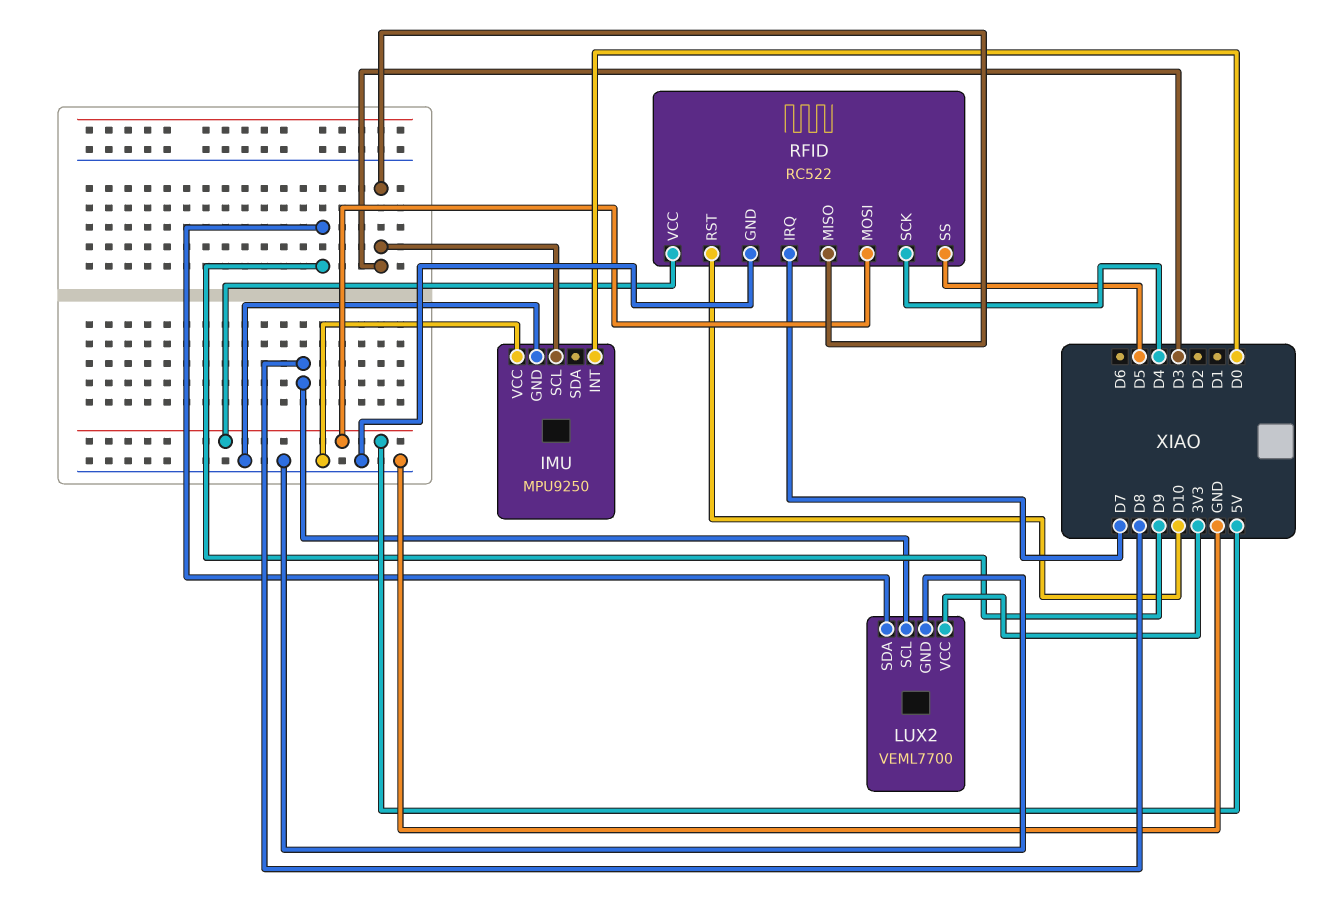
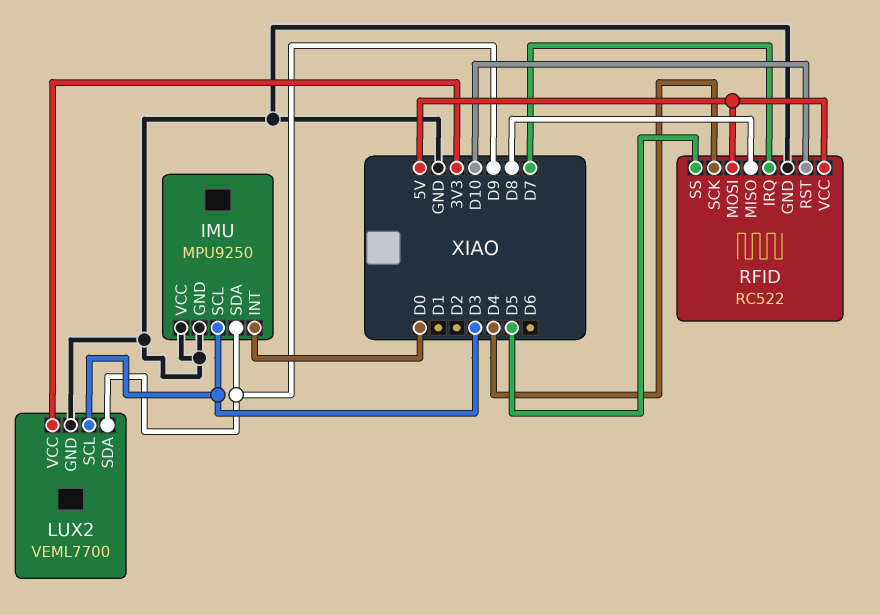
IMU pin SDA: none -> D9
LUX2 pin SCL: D8 -> D3
RFID pin MISO: D3 -> D8

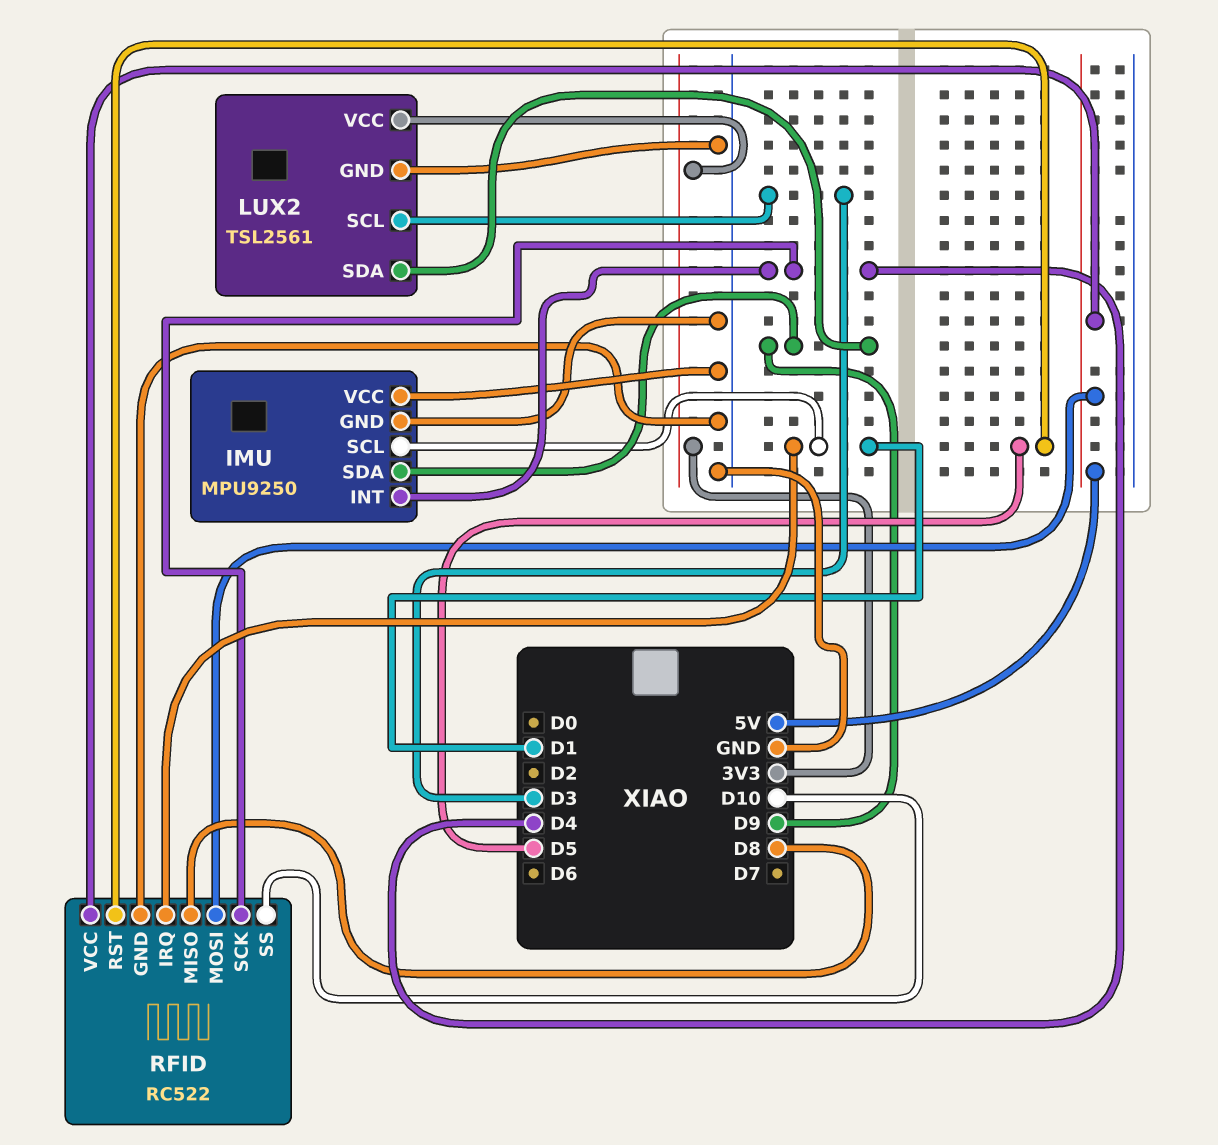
IMU pin INT: D0 -> D4
IMU pin SCL: D3 -> D1
LUX2: VEML7700 -> TSL2561
RFID pin IRQ: D7 -> D1
RFID pin RST: D10 -> D5
RFID pin SS: D5 -> D10

